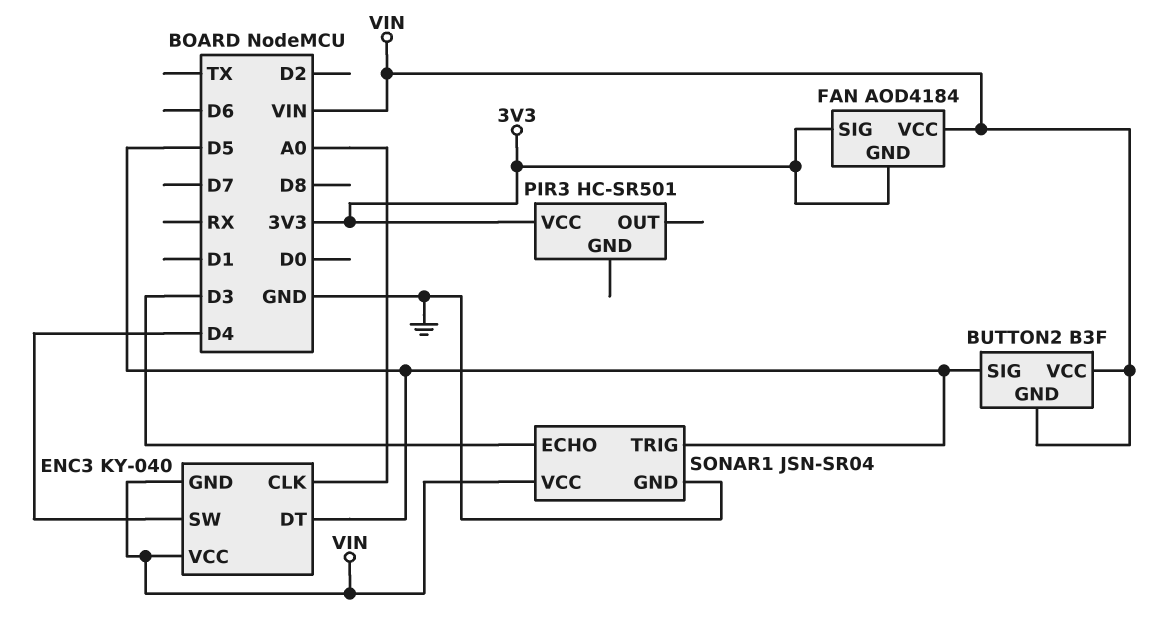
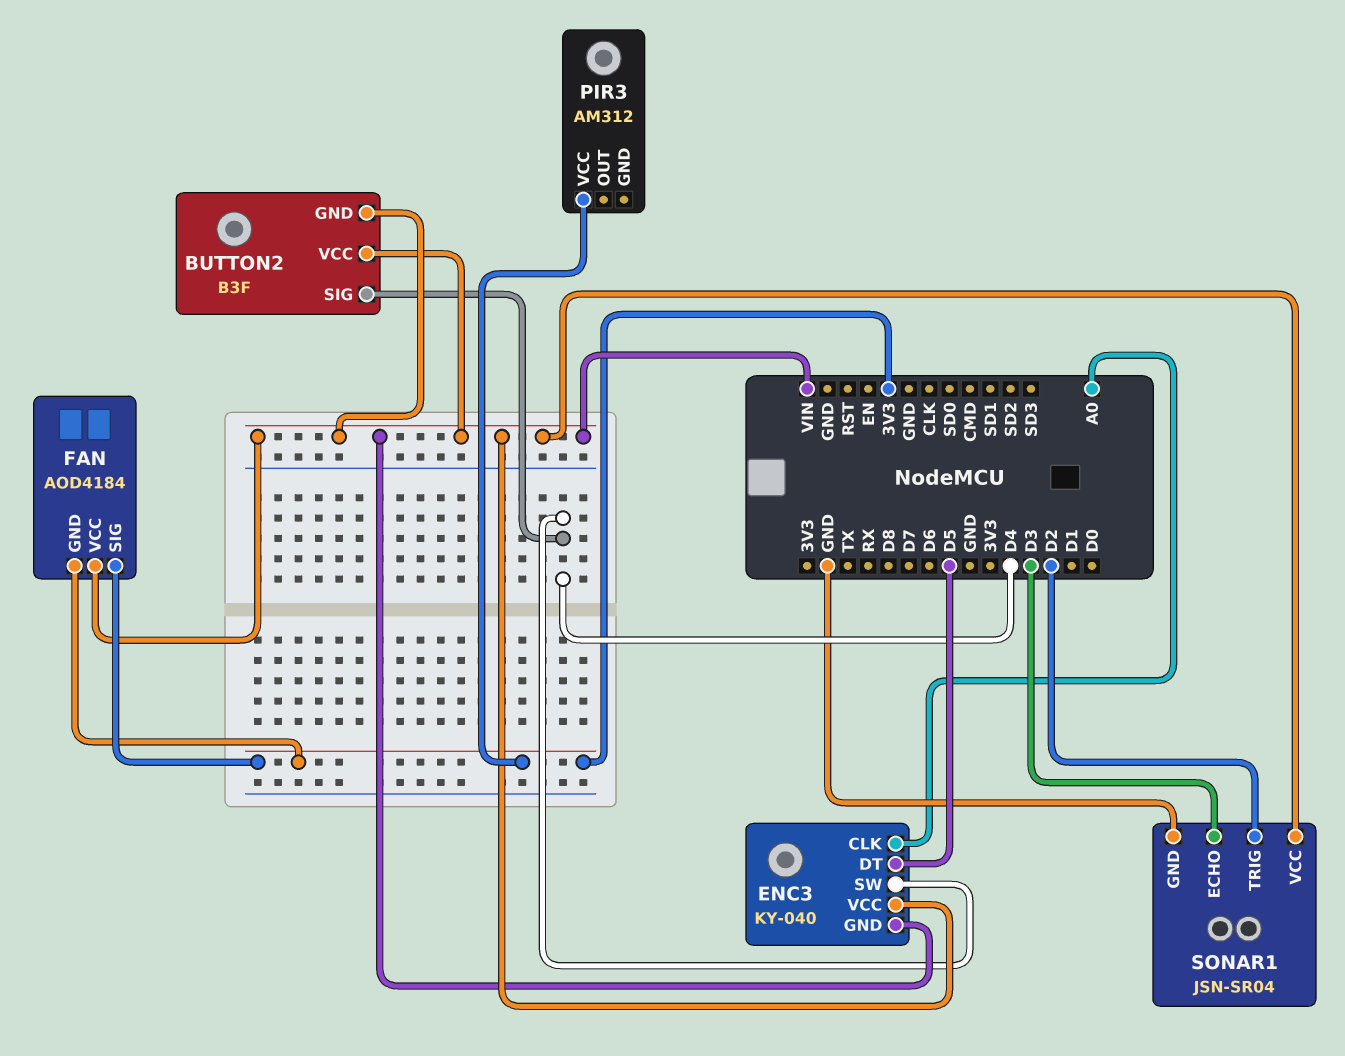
BUTTON2 pin SIG: D5 -> D4
PIR3: HC-SR501 -> AM312
SONAR1 pin TRIG: D5 -> D2

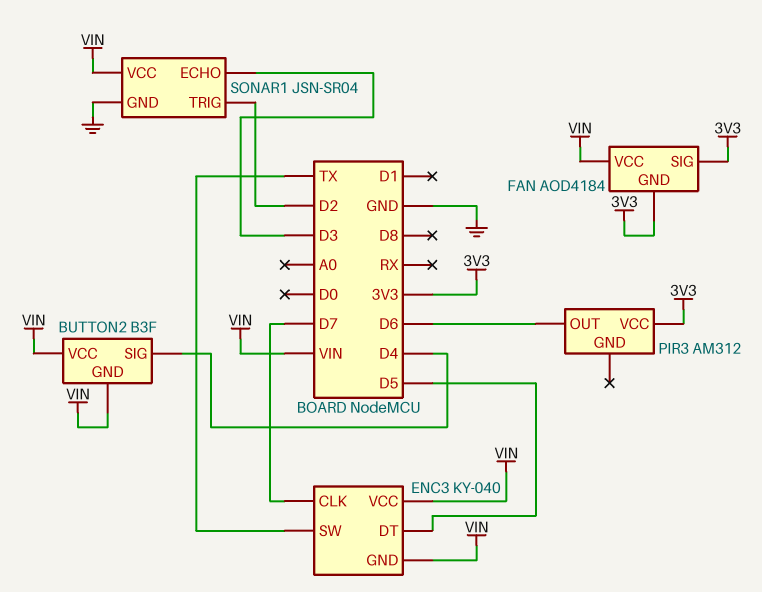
ENC3 pin CLK: A0 -> D7
ENC3 pin SW: D4 -> TX
PIR3 pin OUT: none -> D6

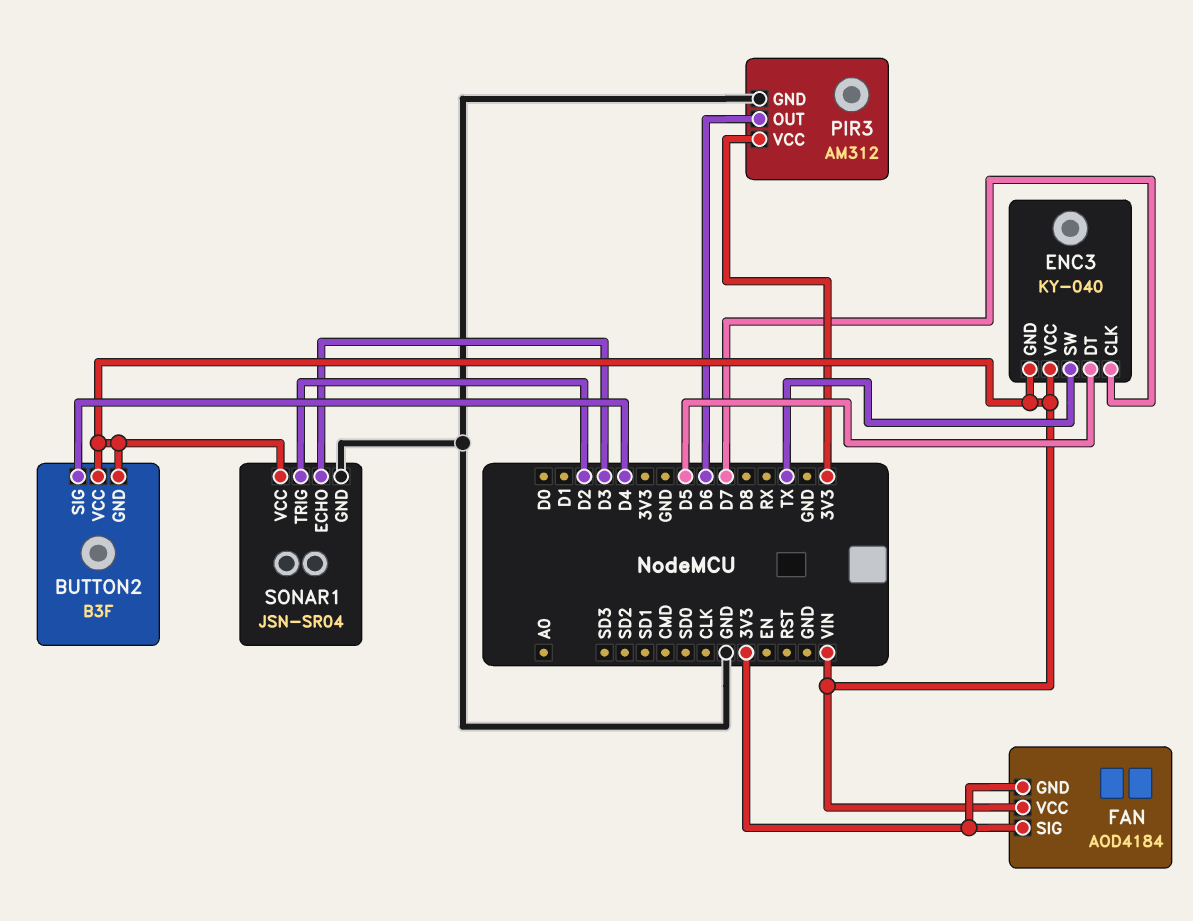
PIR3 pin GND: none -> GND

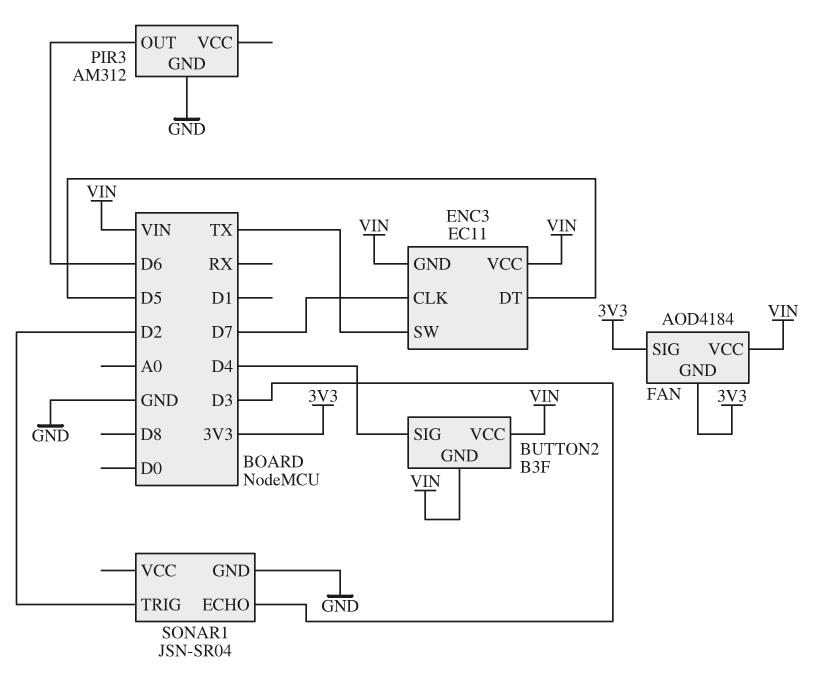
ENC3: KY-040 -> EC11
PIR3 pin VCC: 3V3 -> none
SONAR1 pin VCC: VIN -> none

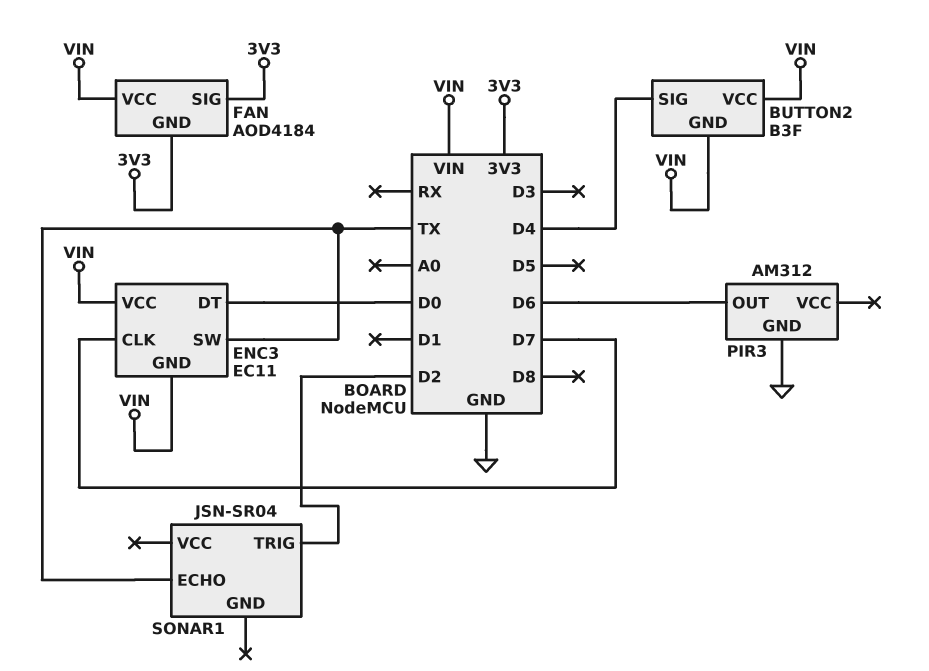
ENC3 pin DT: D5 -> D0
SONAR1 pin ECHO: D3 -> TX
SONAR1 pin GND: GND -> none

